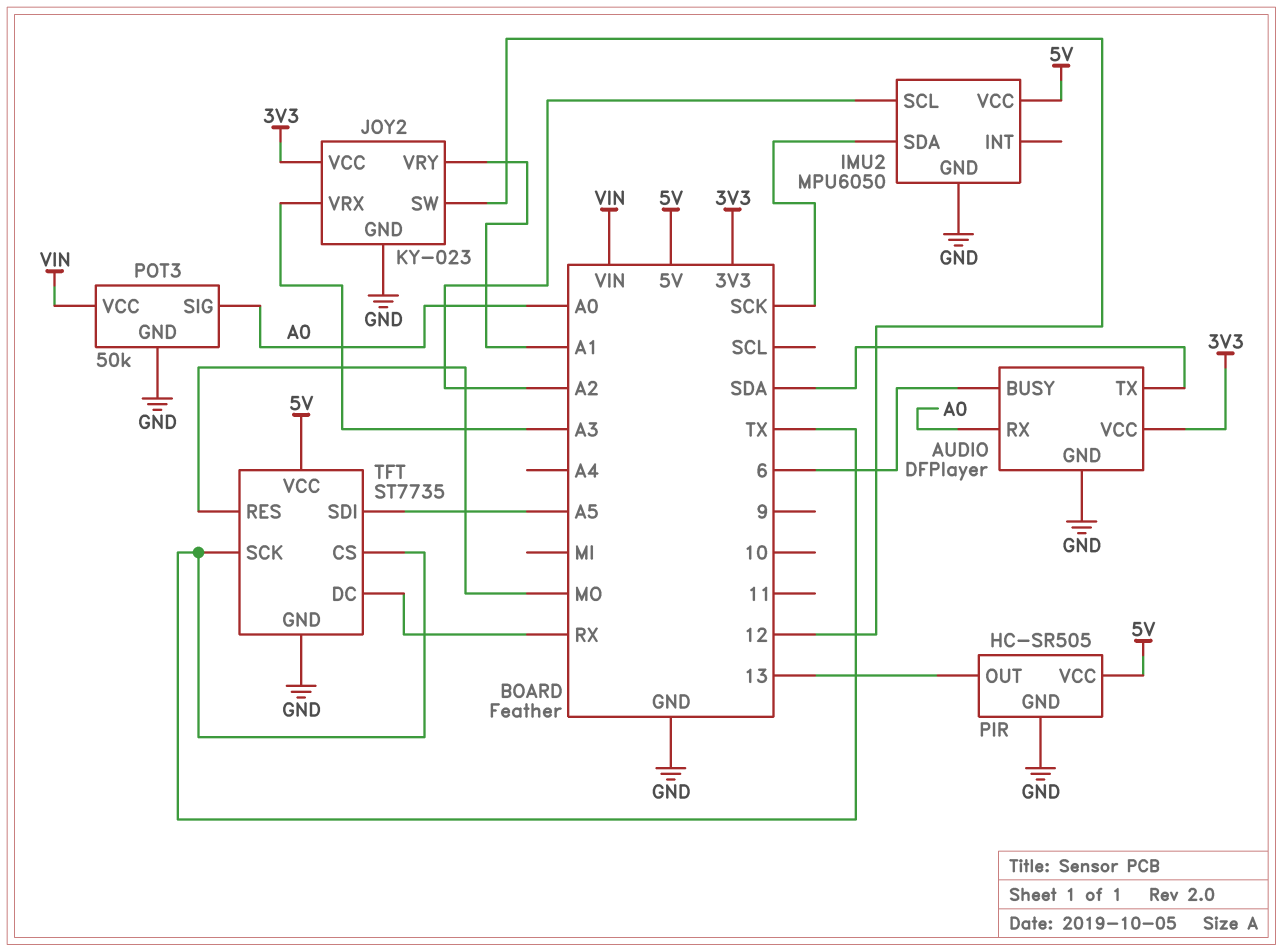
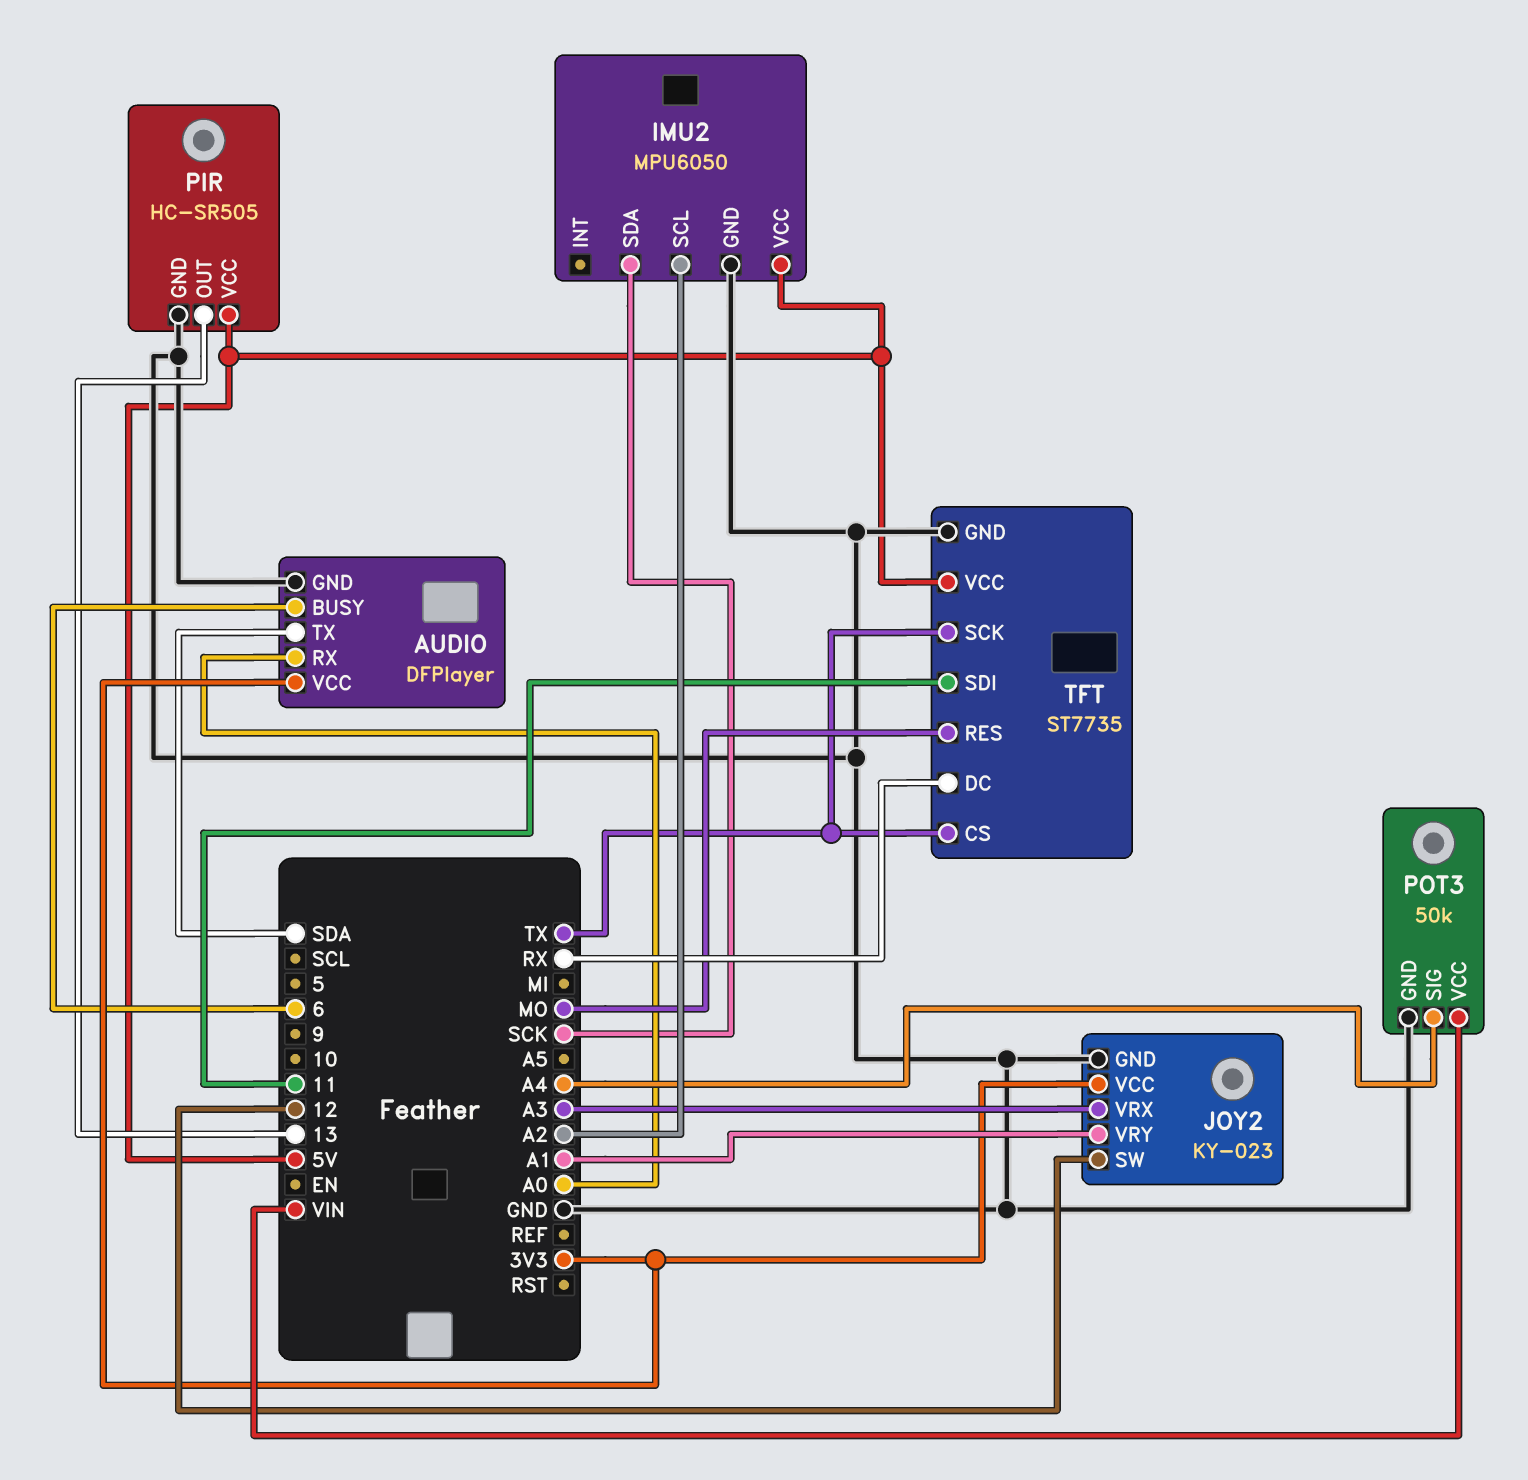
POT3 pin SIG: A0 -> A4
TFT pin SDI: A5 -> 11

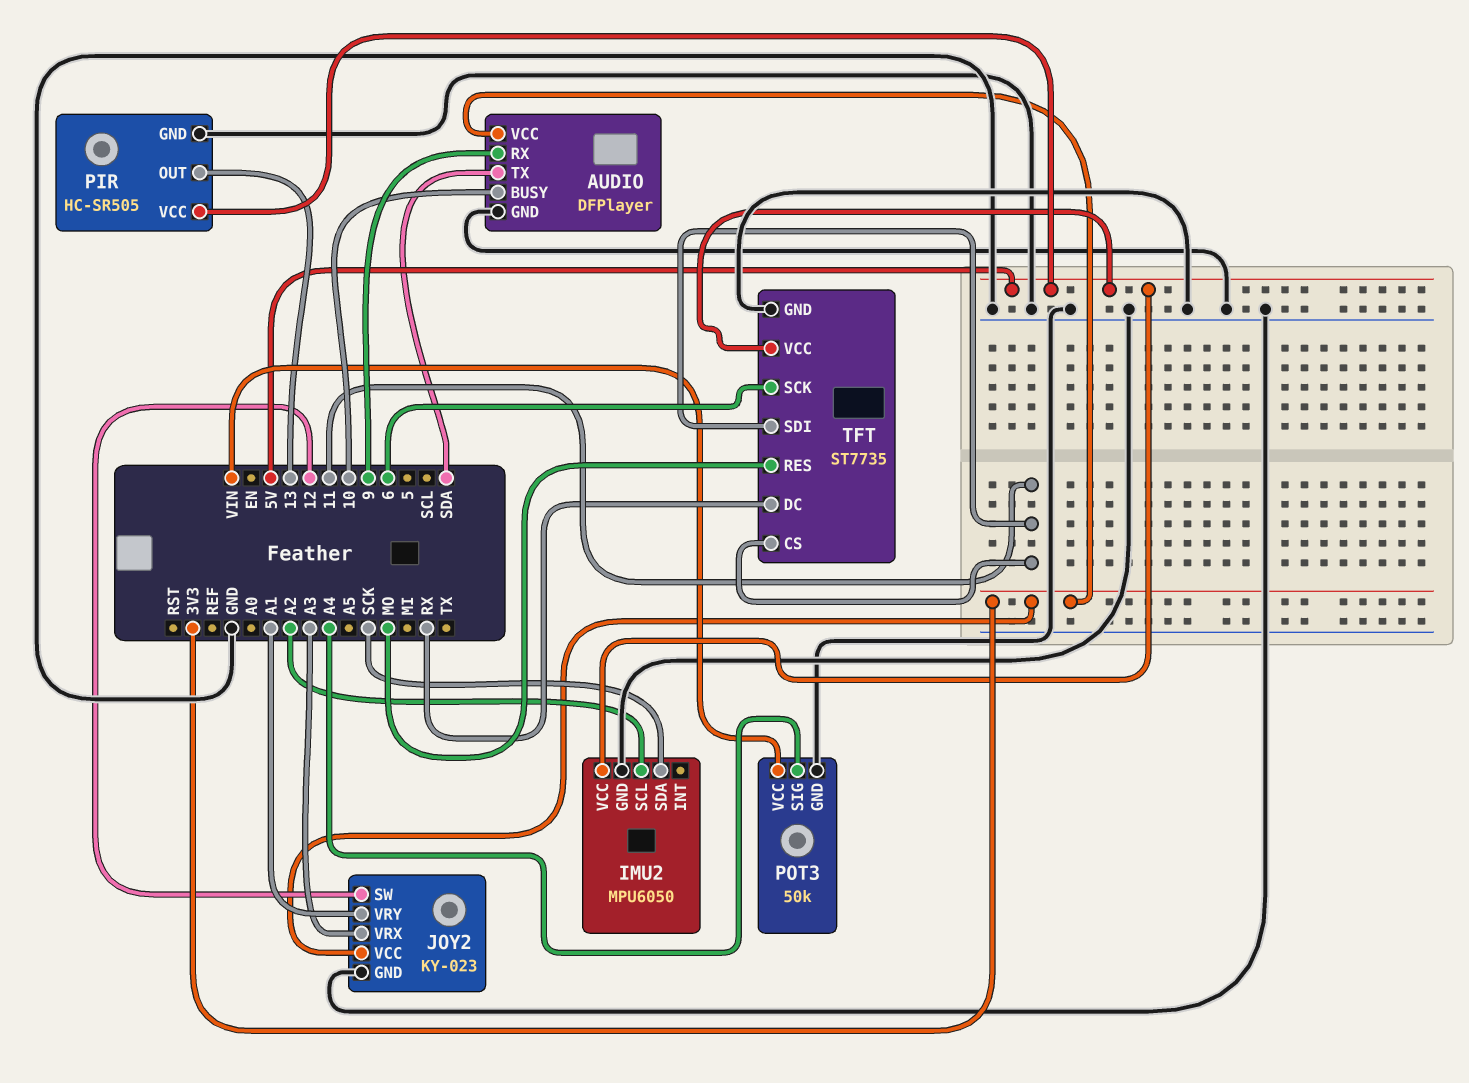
AUDIO pin BUSY: 6 -> 10
AUDIO pin RX: A0 -> 9
TFT pin CS: TX -> 11
TFT pin SCK: TX -> 6

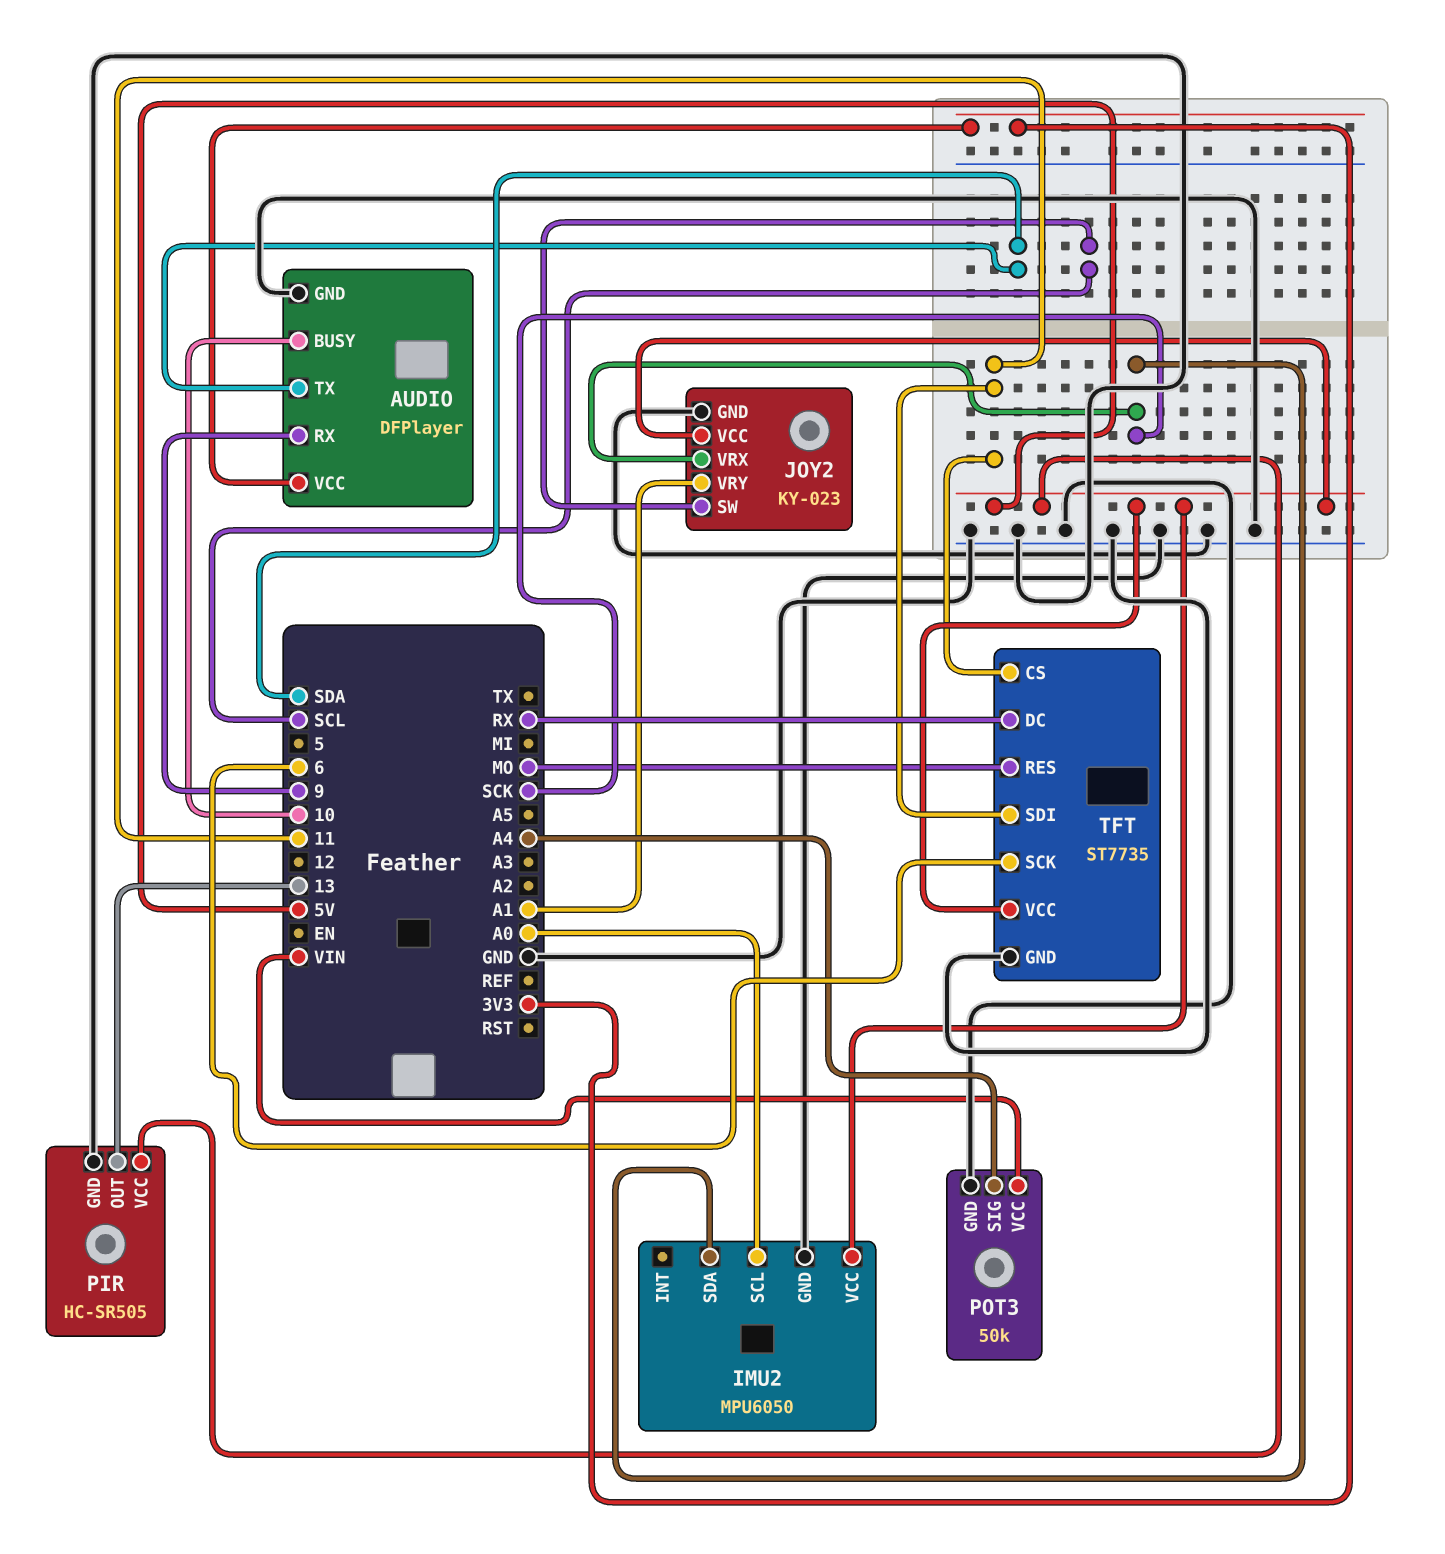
IMU2 pin SCL: A2 -> A0
JOY2 pin SW: 12 -> SCL
JOY2 pin VCC: 3V3 -> 5V
JOY2 pin VRX: A3 -> SCK

